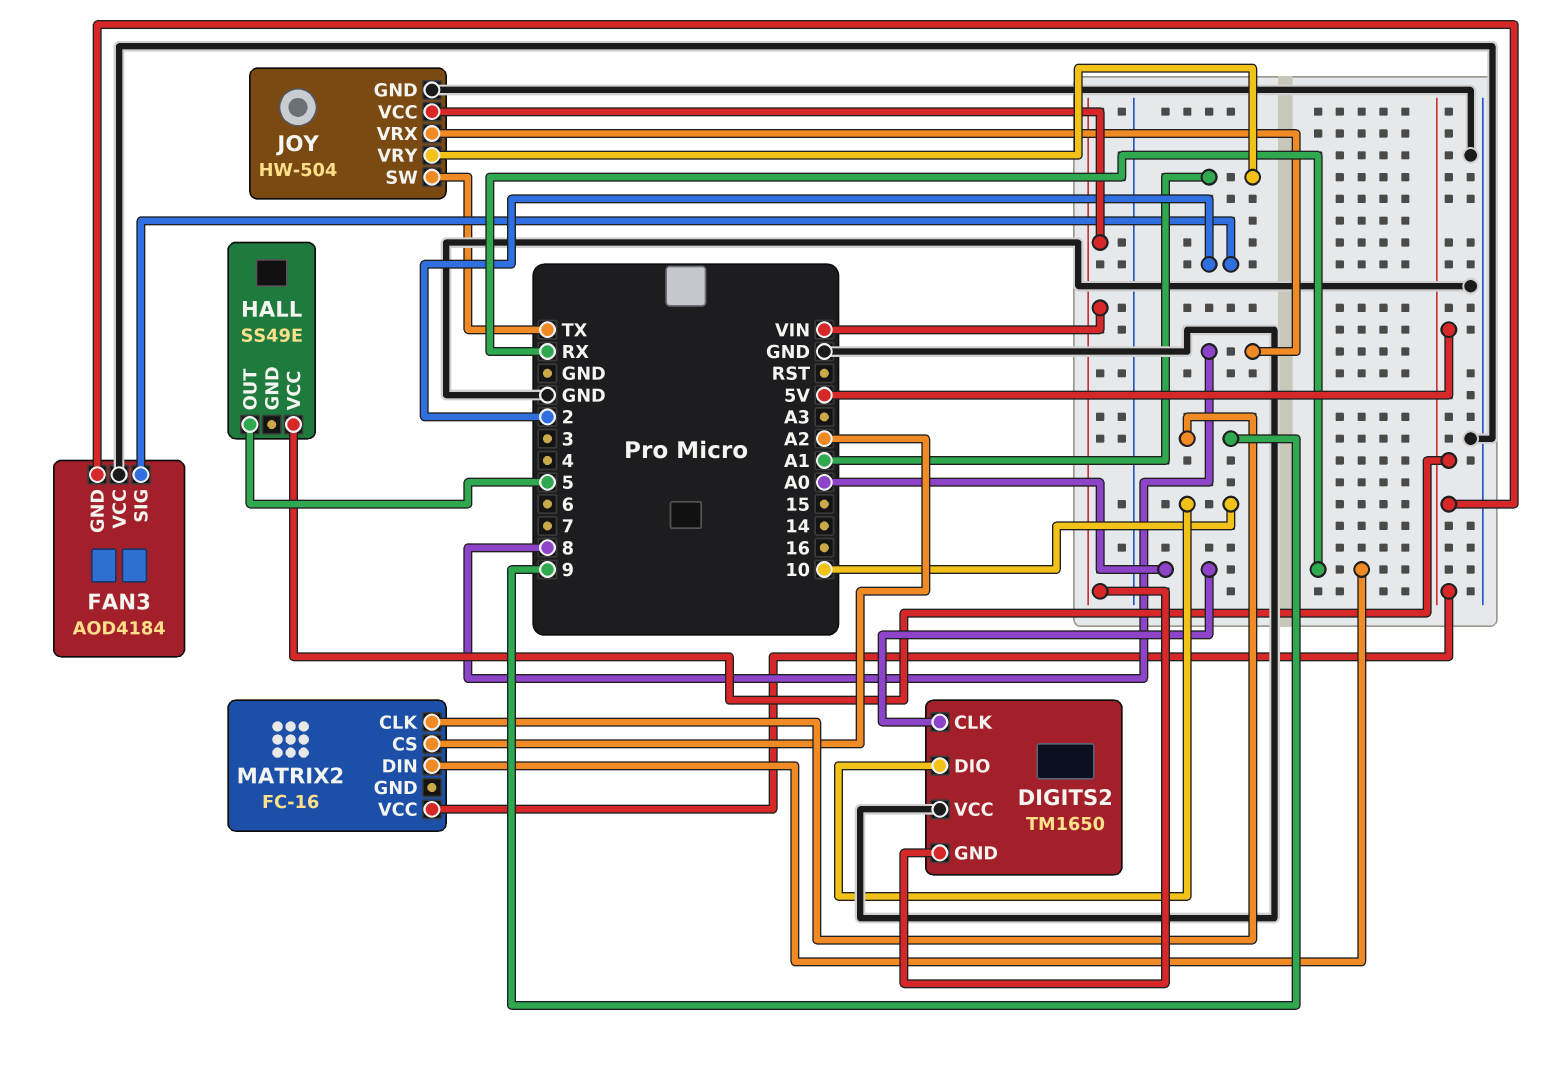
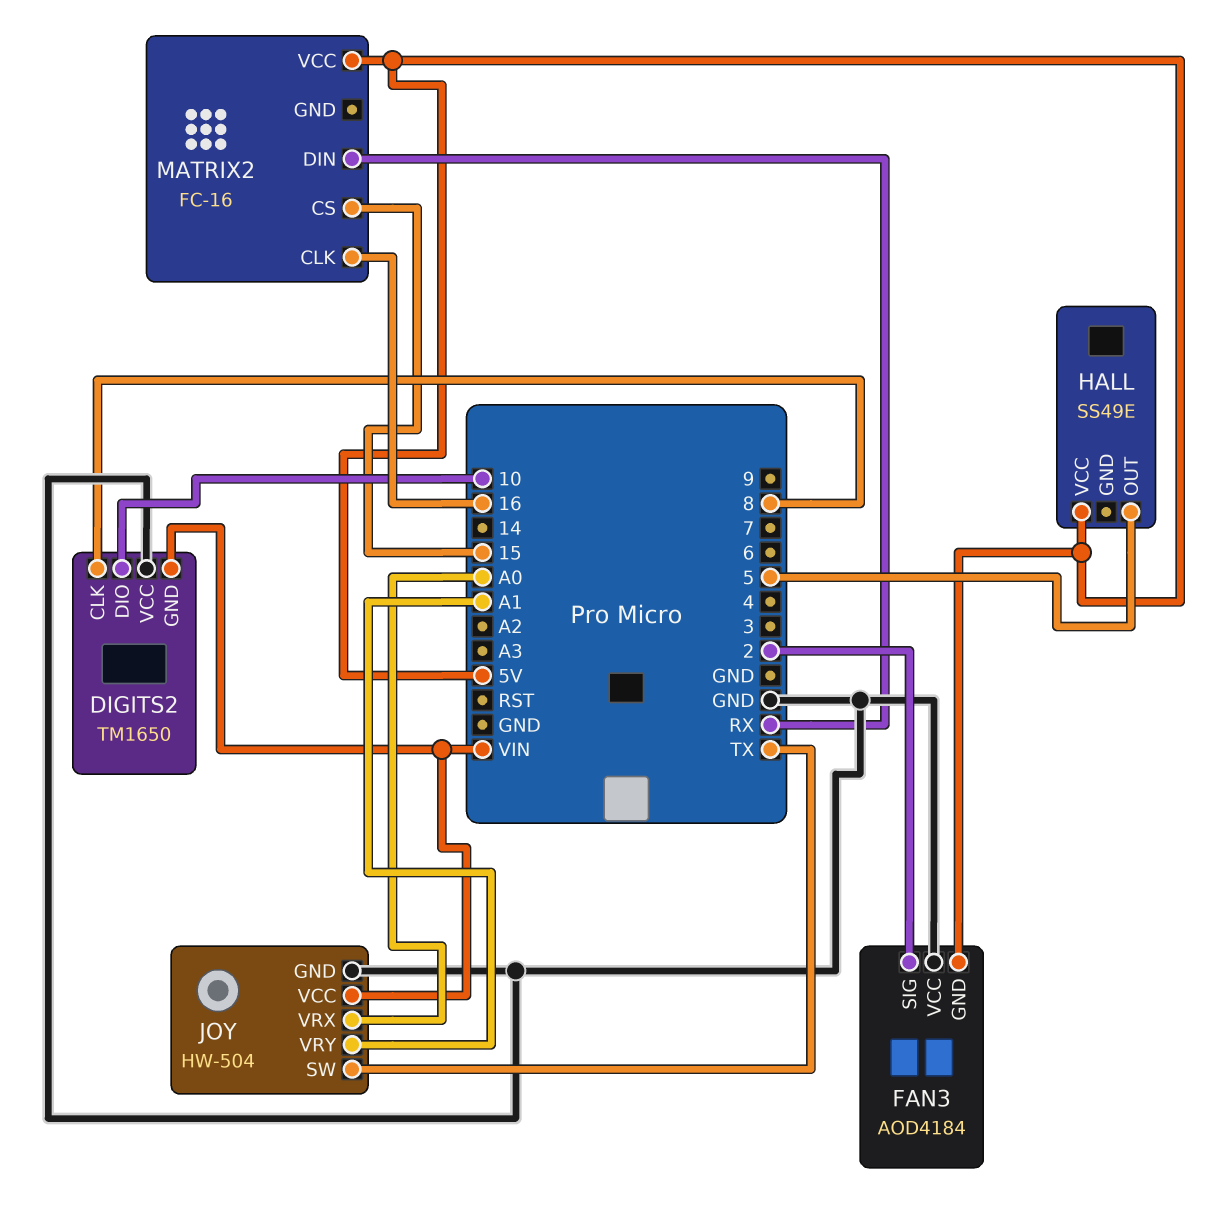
DIGITS2 pin CLK: A0 -> 8
JOY pin VRX: 8 -> A0
MATRIX2 pin CLK: 9 -> 16
MATRIX2 pin CS: A2 -> 15

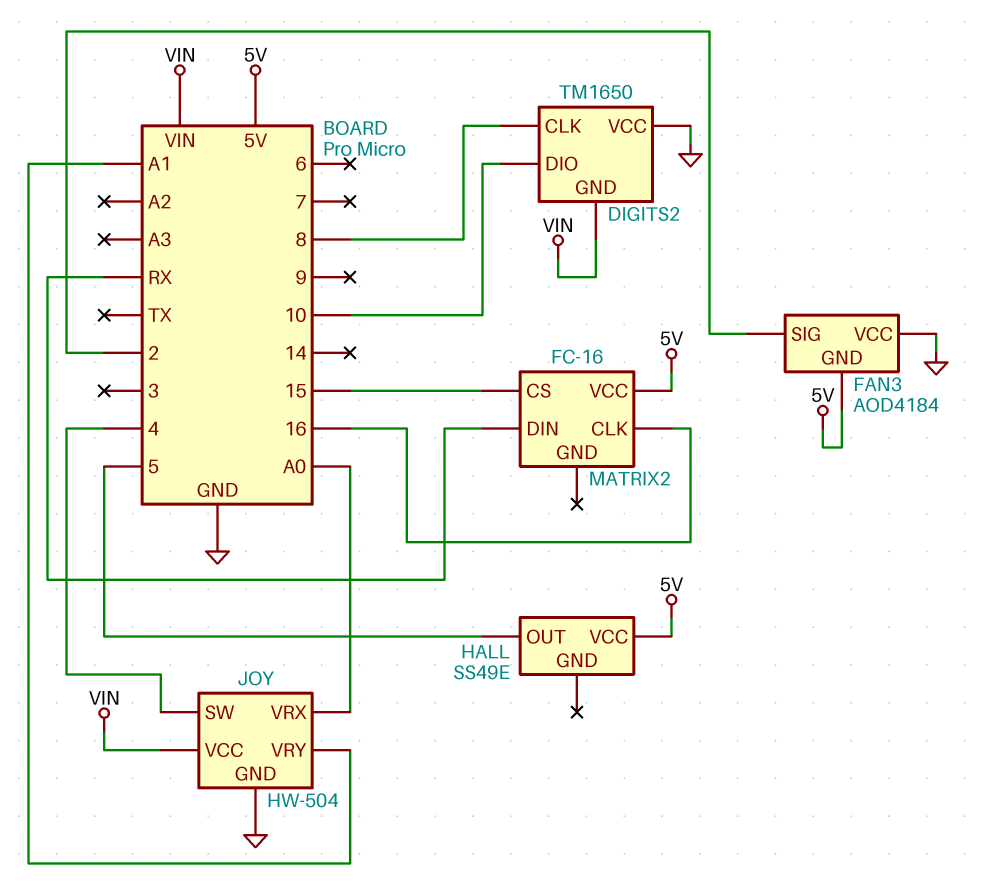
JOY pin SW: TX -> 4

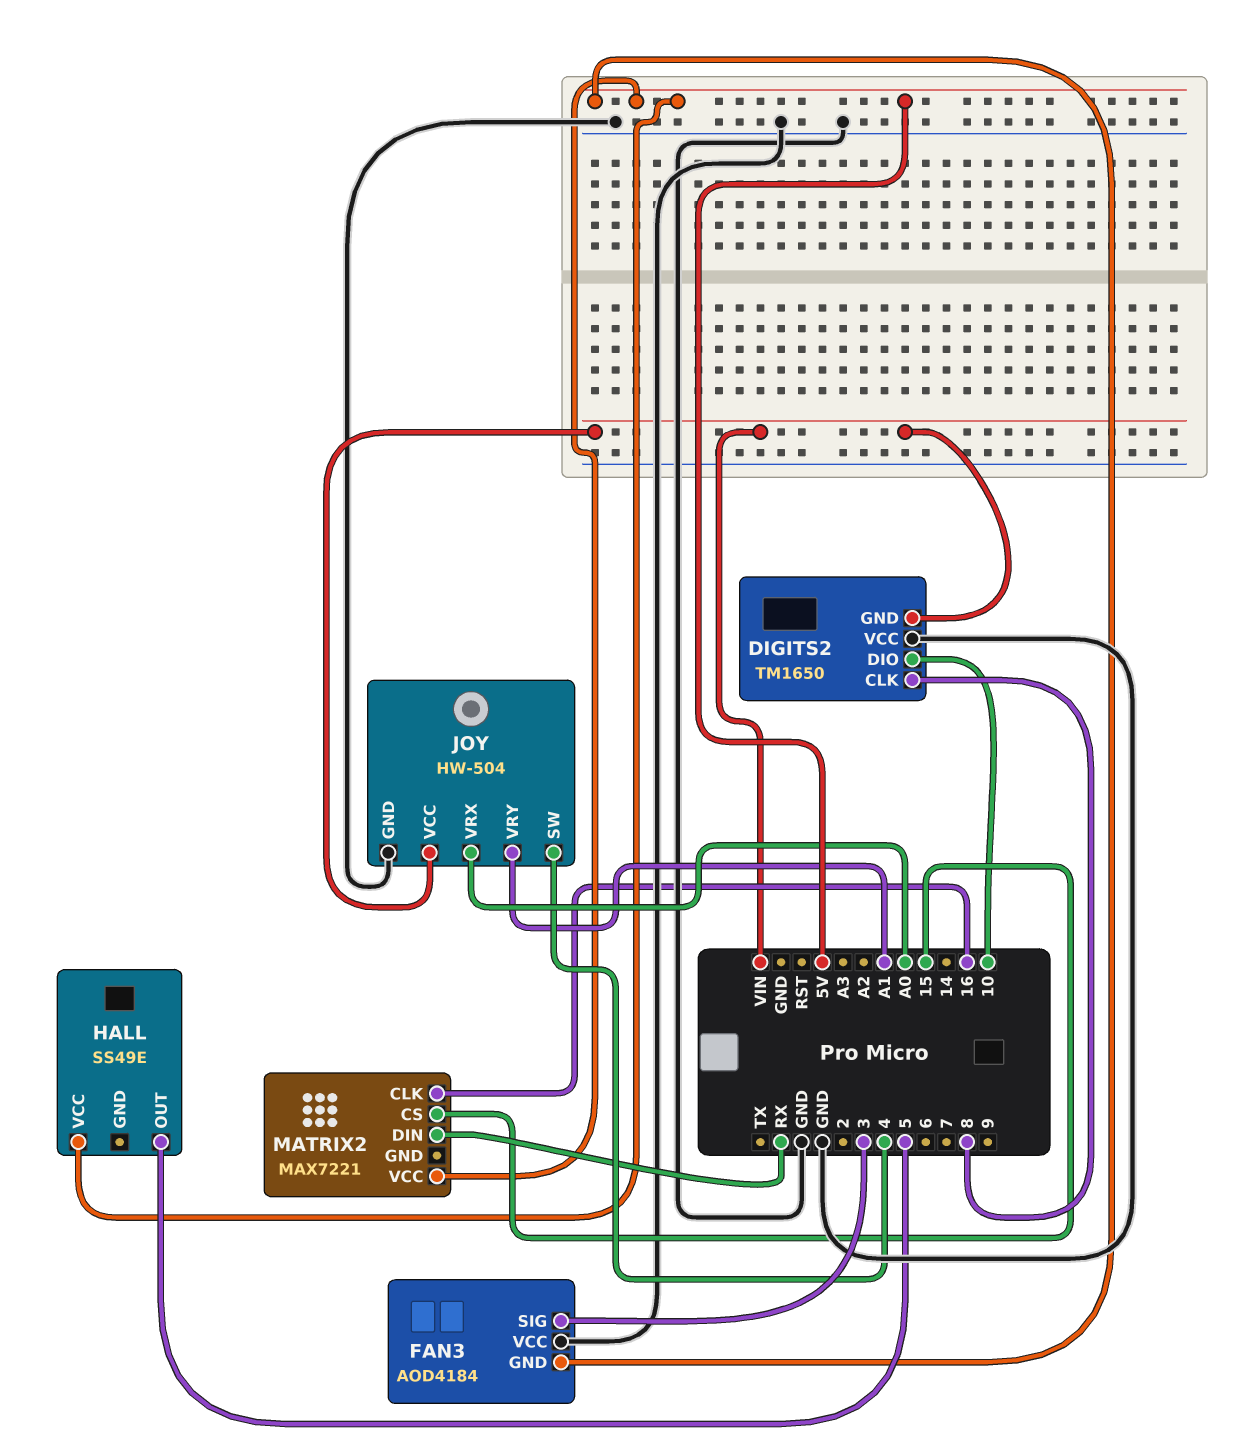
FAN3 pin SIG: 2 -> 3
MATRIX2: FC-16 -> MAX7221

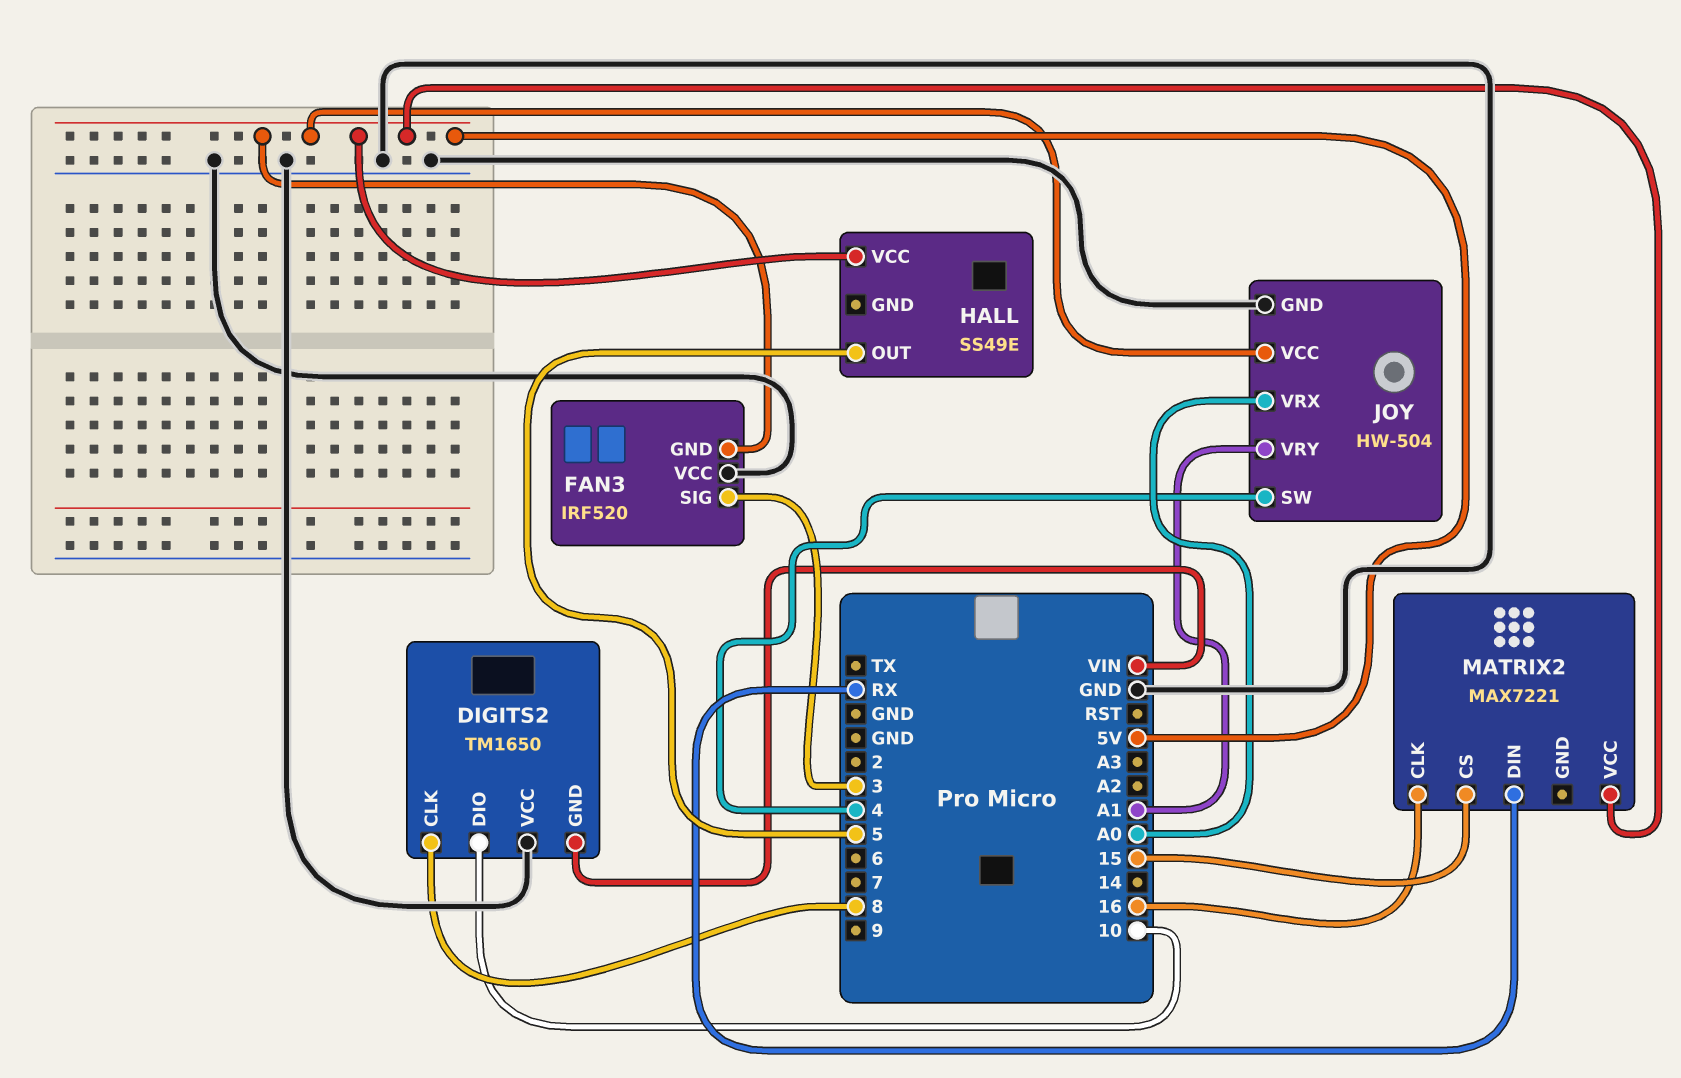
FAN3: AOD4184 -> IRF520
JOY pin VCC: VIN -> 5V

